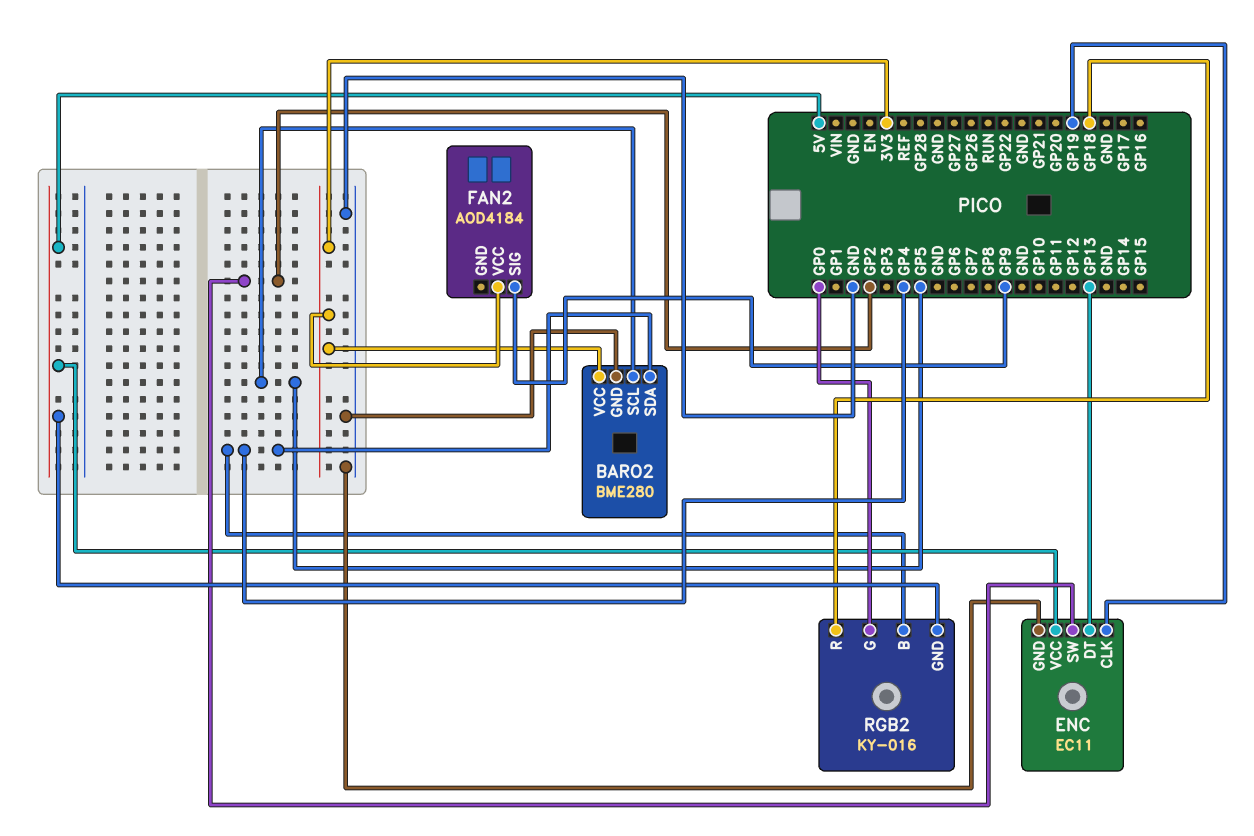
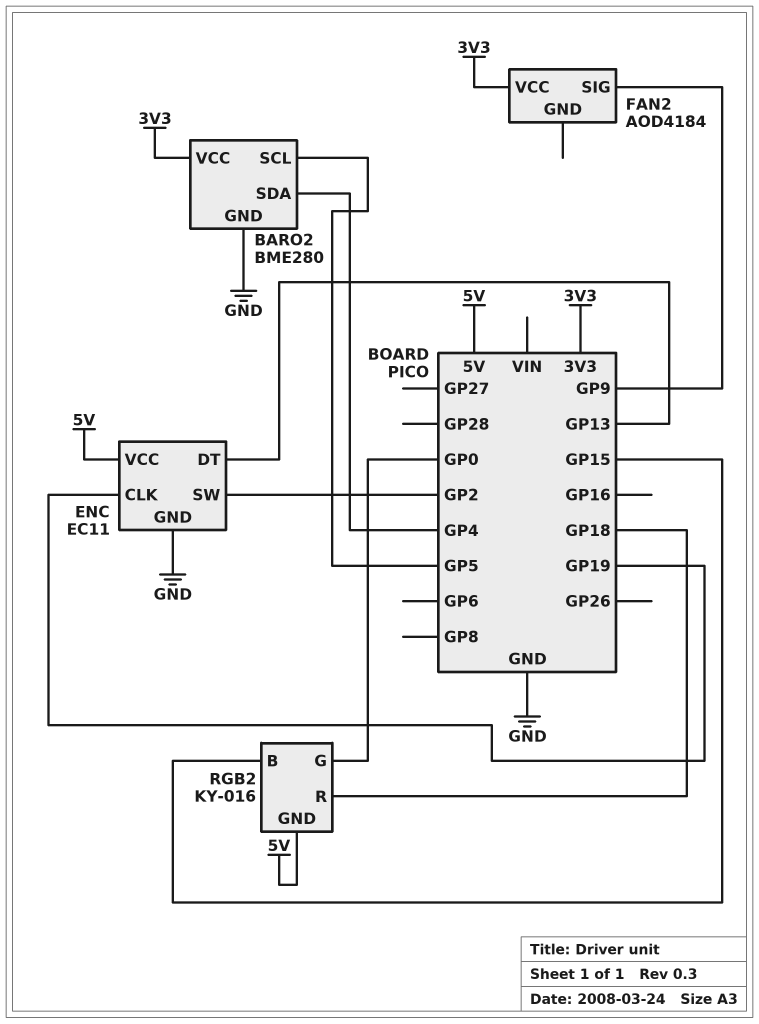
RGB2 pin B: GP4 -> GP15

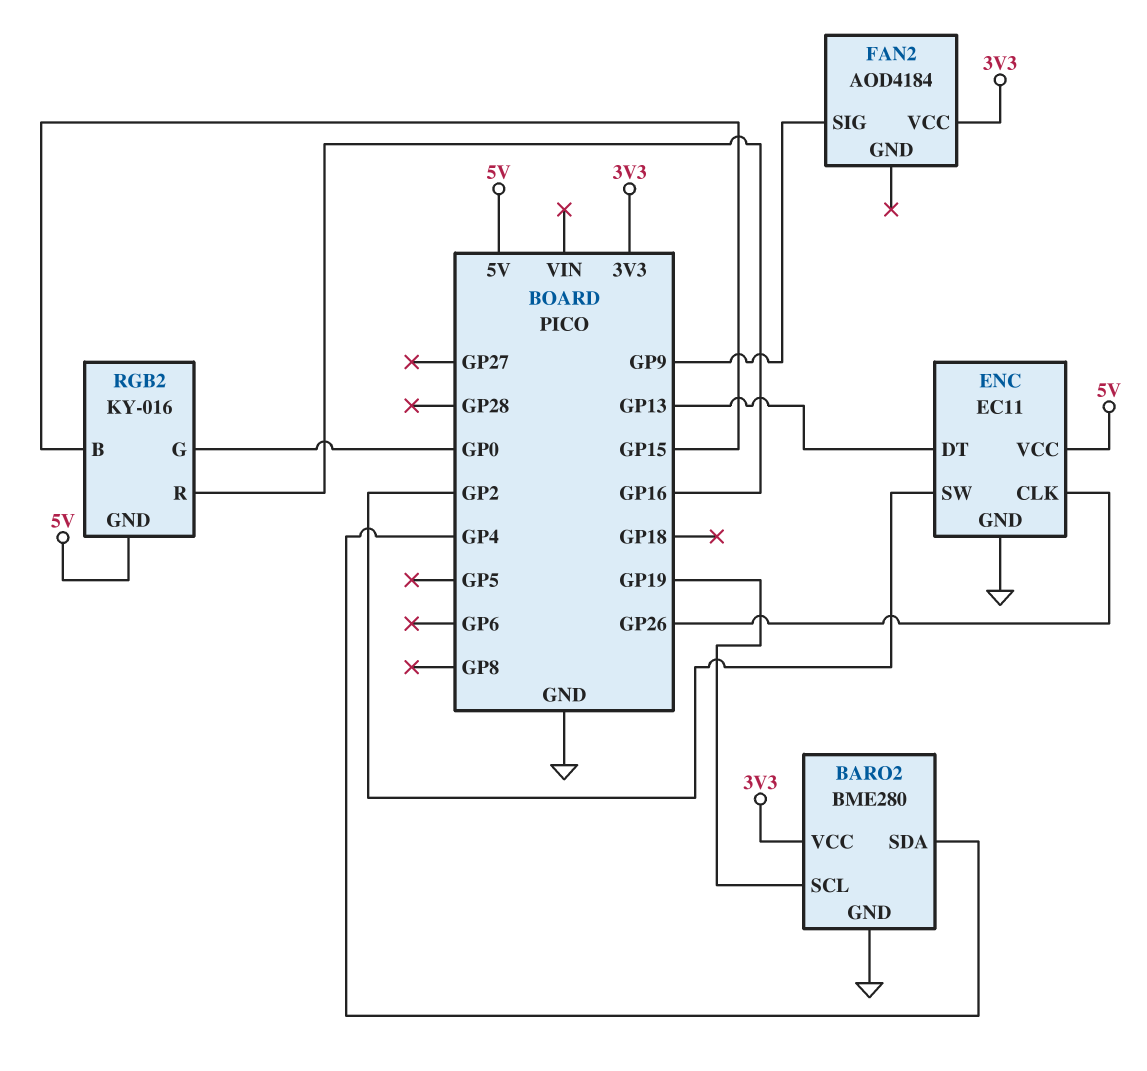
BARO2 pin SCL: GP5 -> GP19
ENC pin CLK: GP19 -> GP26
RGB2 pin R: GP18 -> GP16

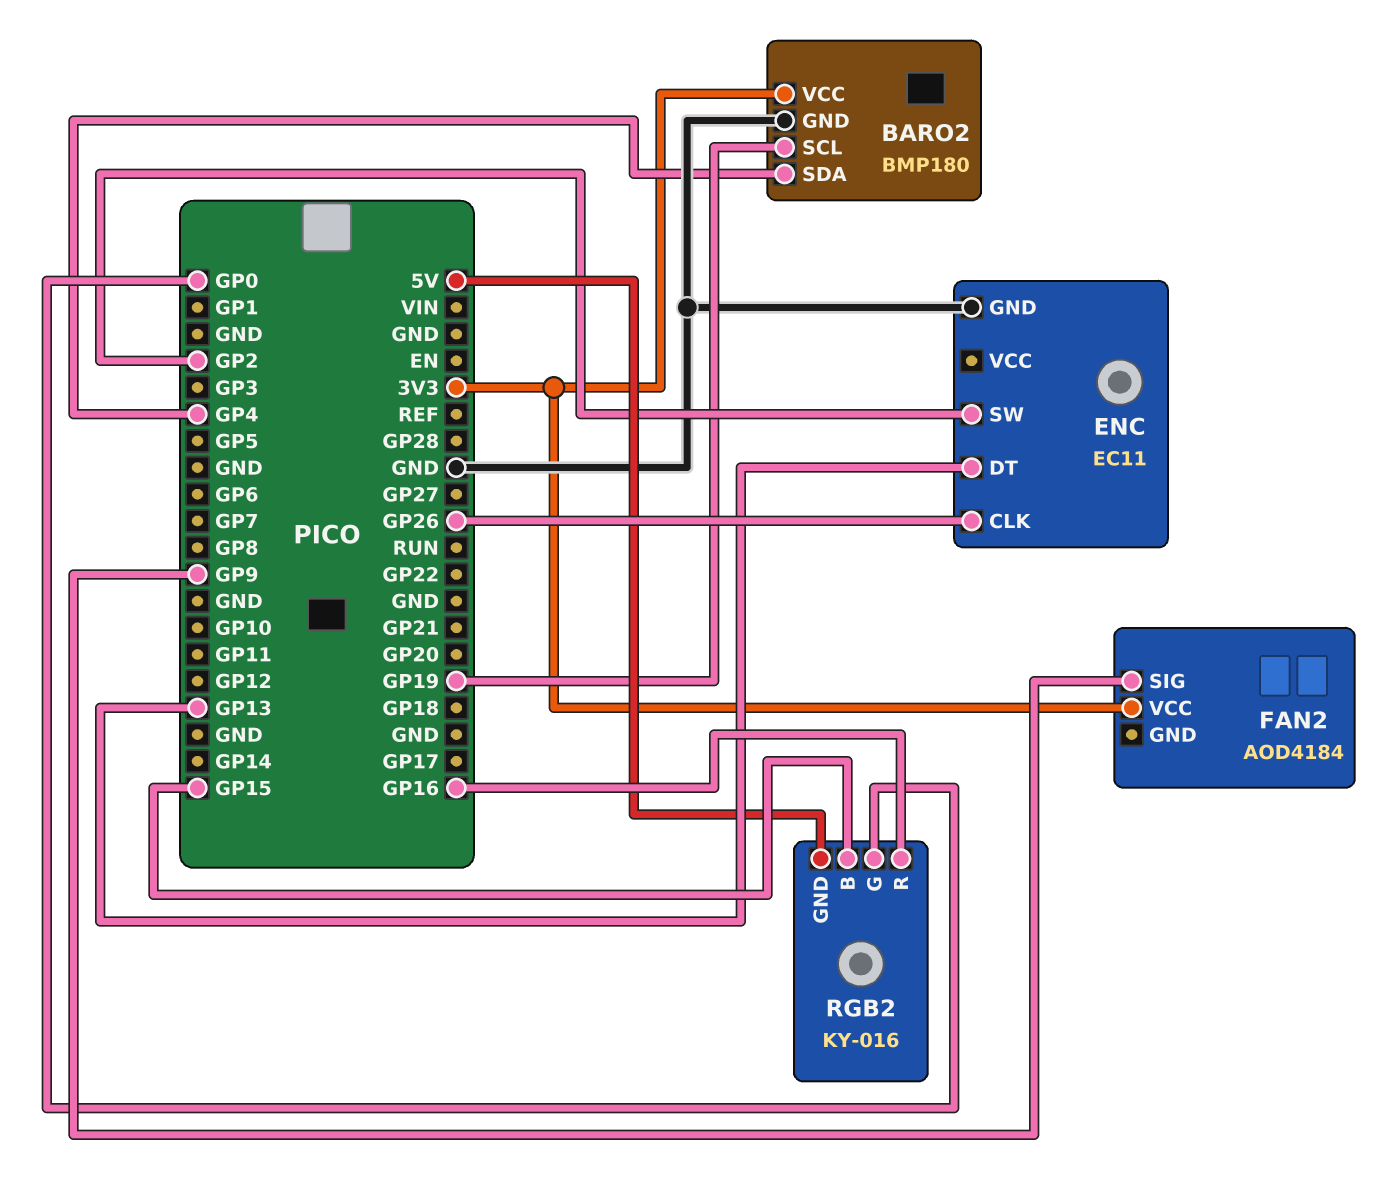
BARO2: BME280 -> BMP180
ENC pin VCC: 5V -> none

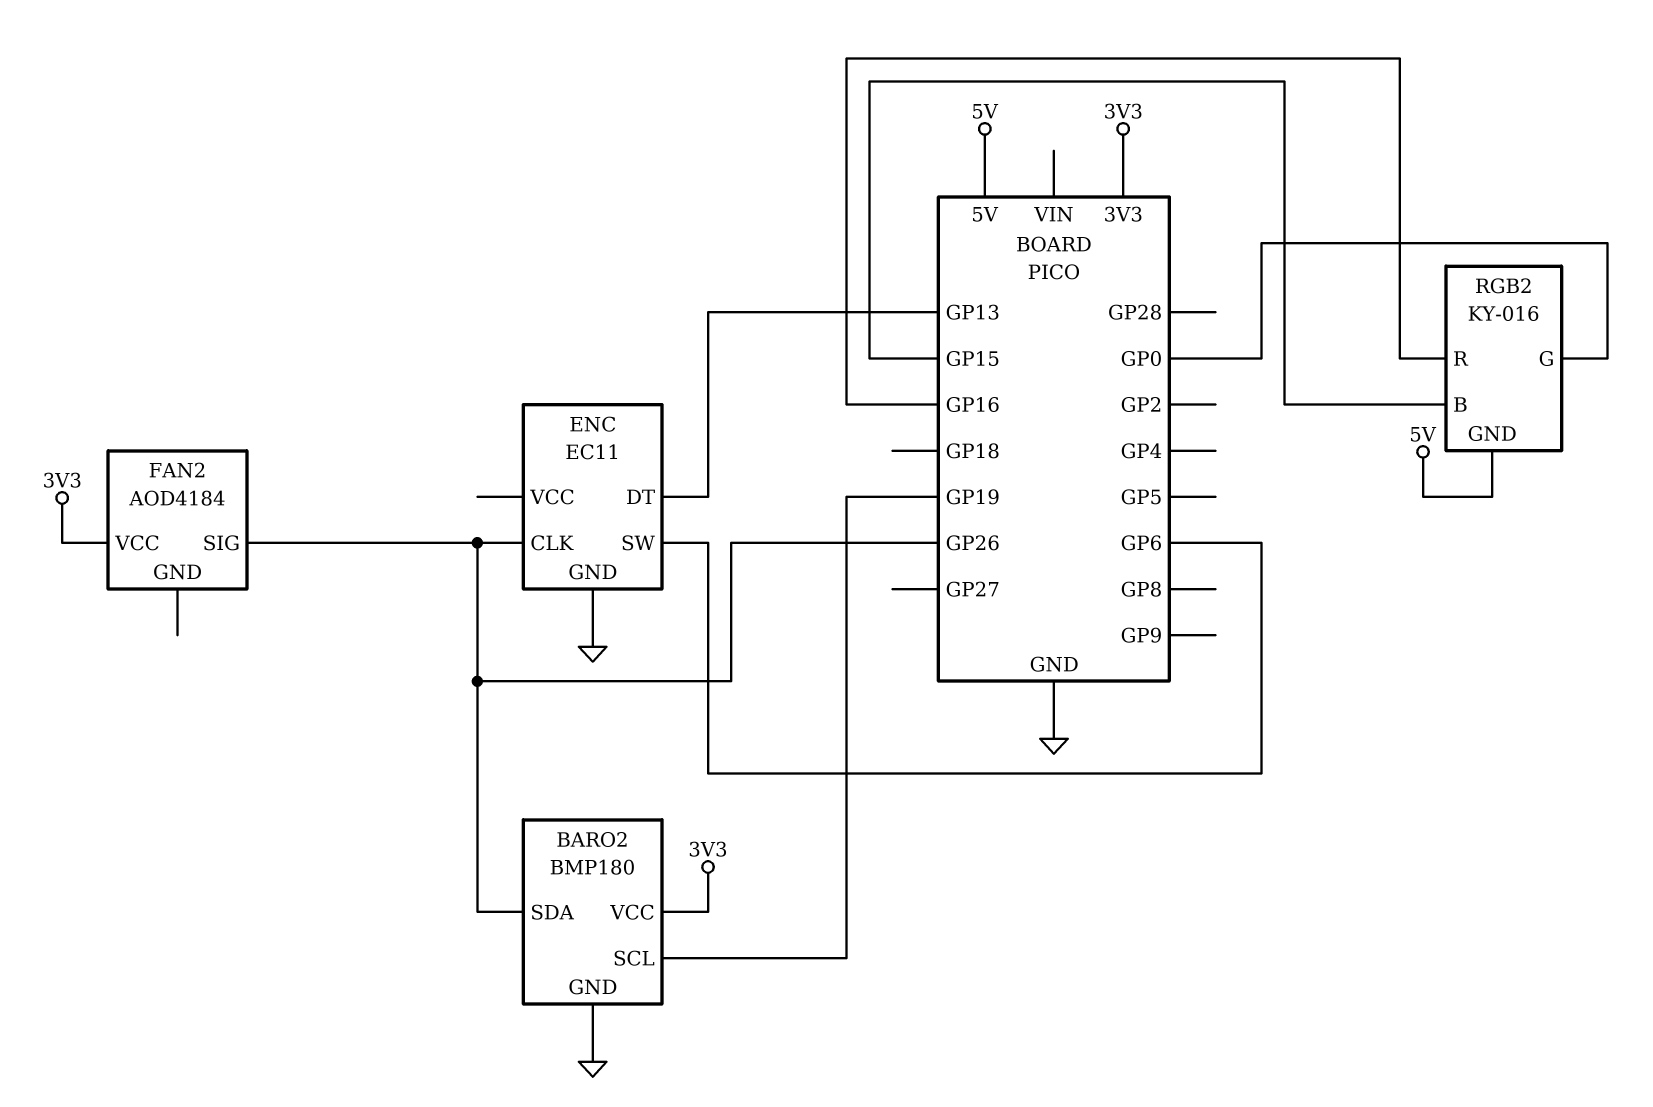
BARO2 pin SDA: GP4 -> GP26
ENC pin SW: GP2 -> GP6
FAN2 pin SIG: GP9 -> GP26

